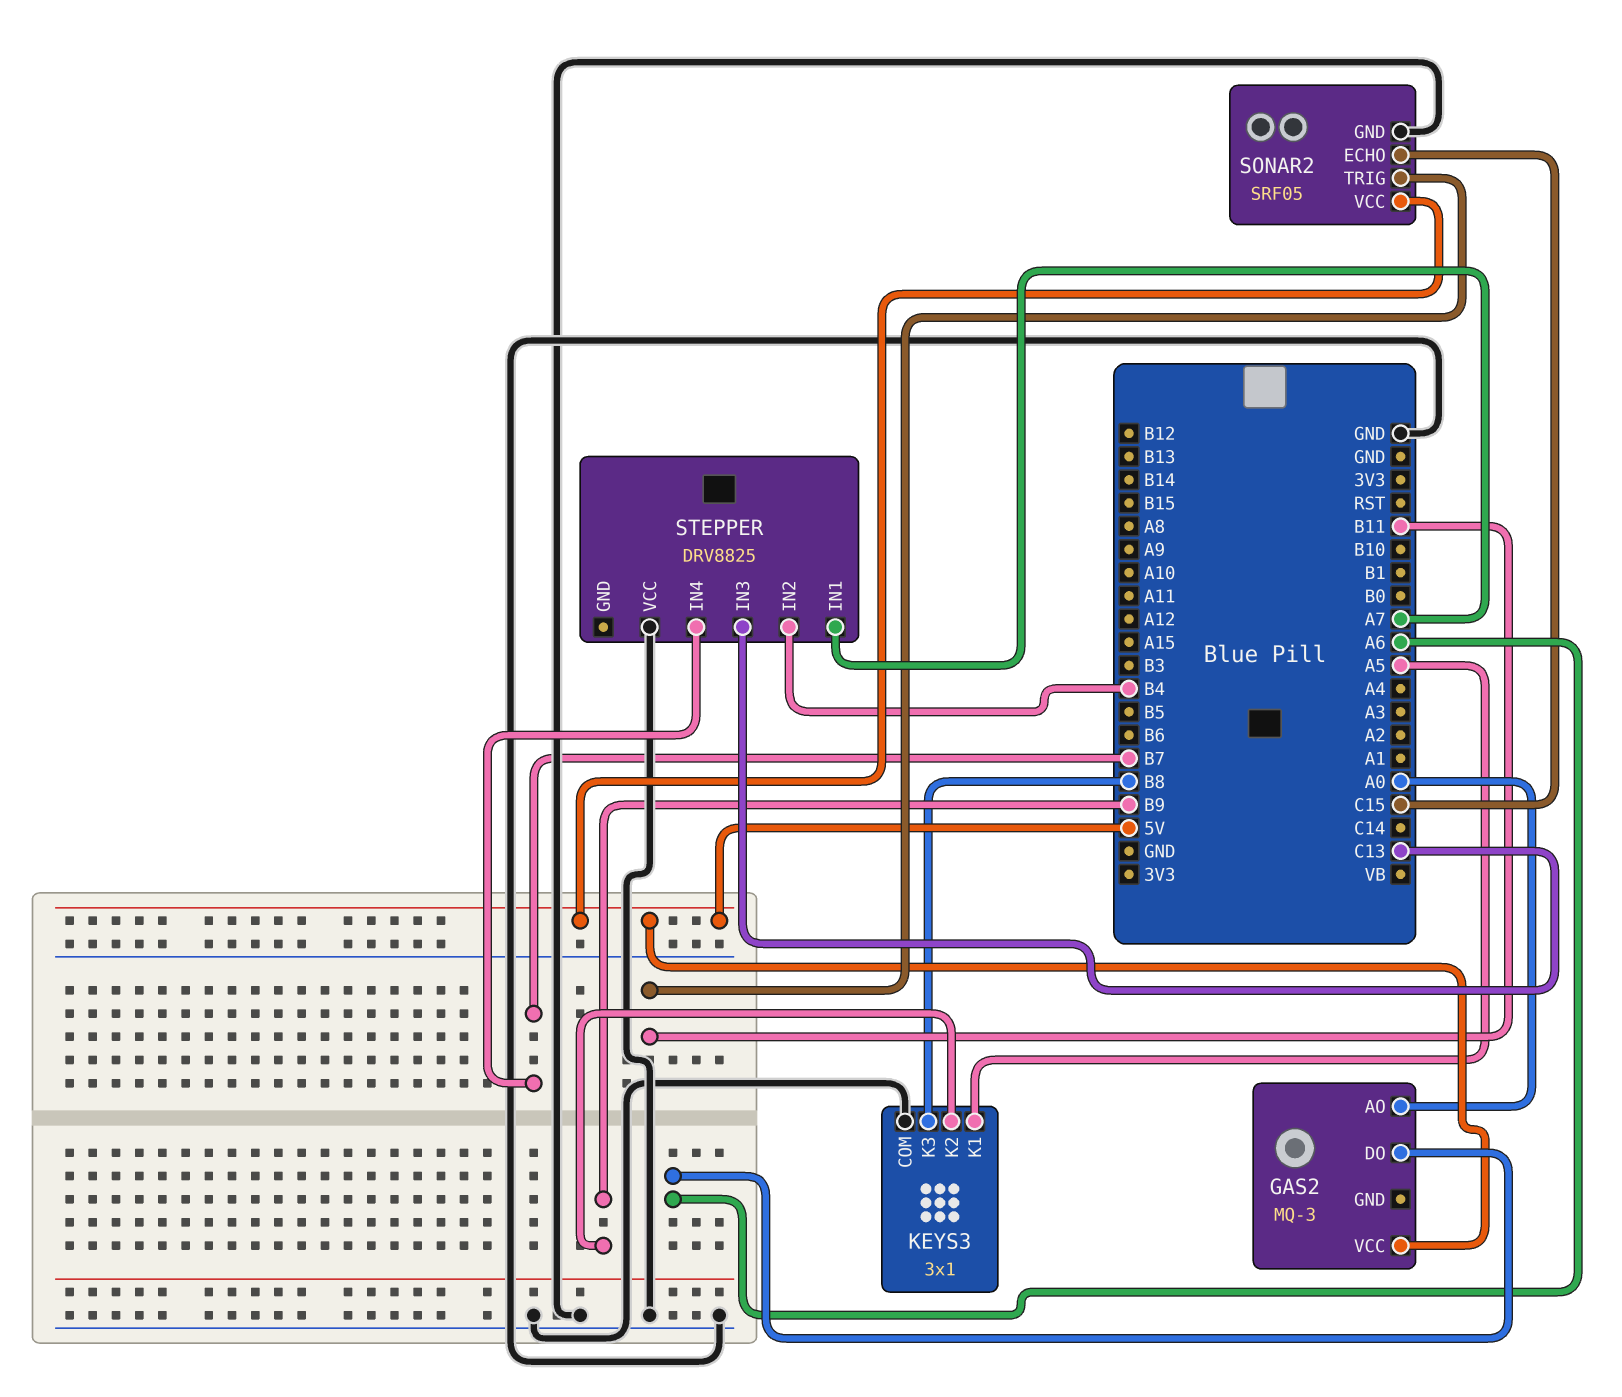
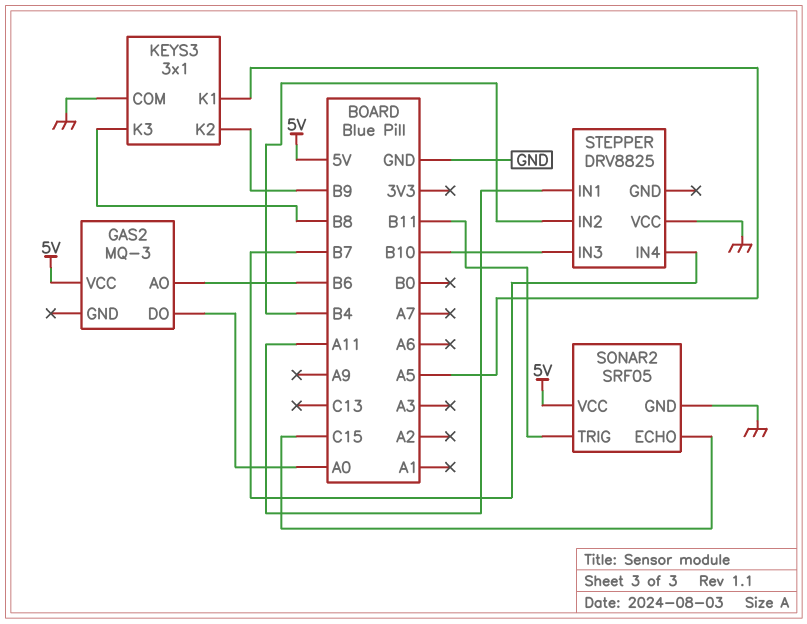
GAS2 pin AO: A0 -> B6
GAS2 pin DO: A6 -> A0
STEPPER pin IN1: A7 -> A11
STEPPER pin IN3: C13 -> B10

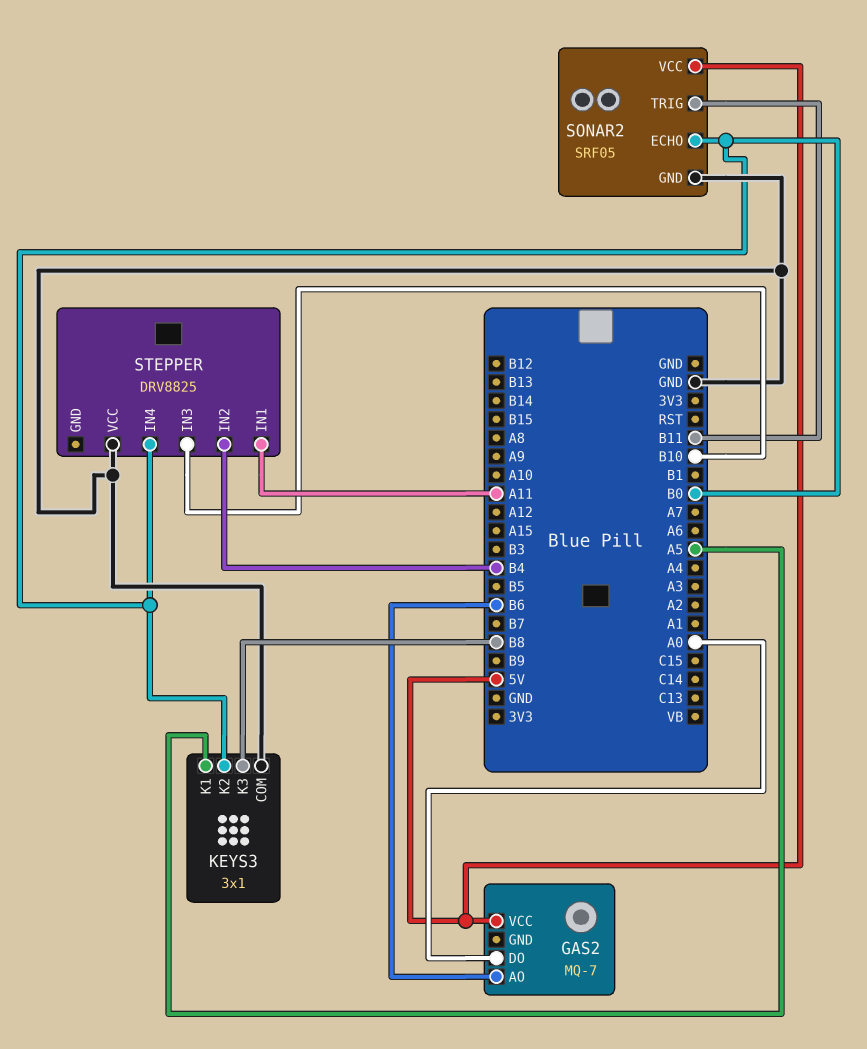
GAS2: MQ-3 -> MQ-7
KEYS3 pin K2: B9 -> B0
SONAR2 pin ECHO: C15 -> B0
STEPPER pin IN4: B7 -> B0

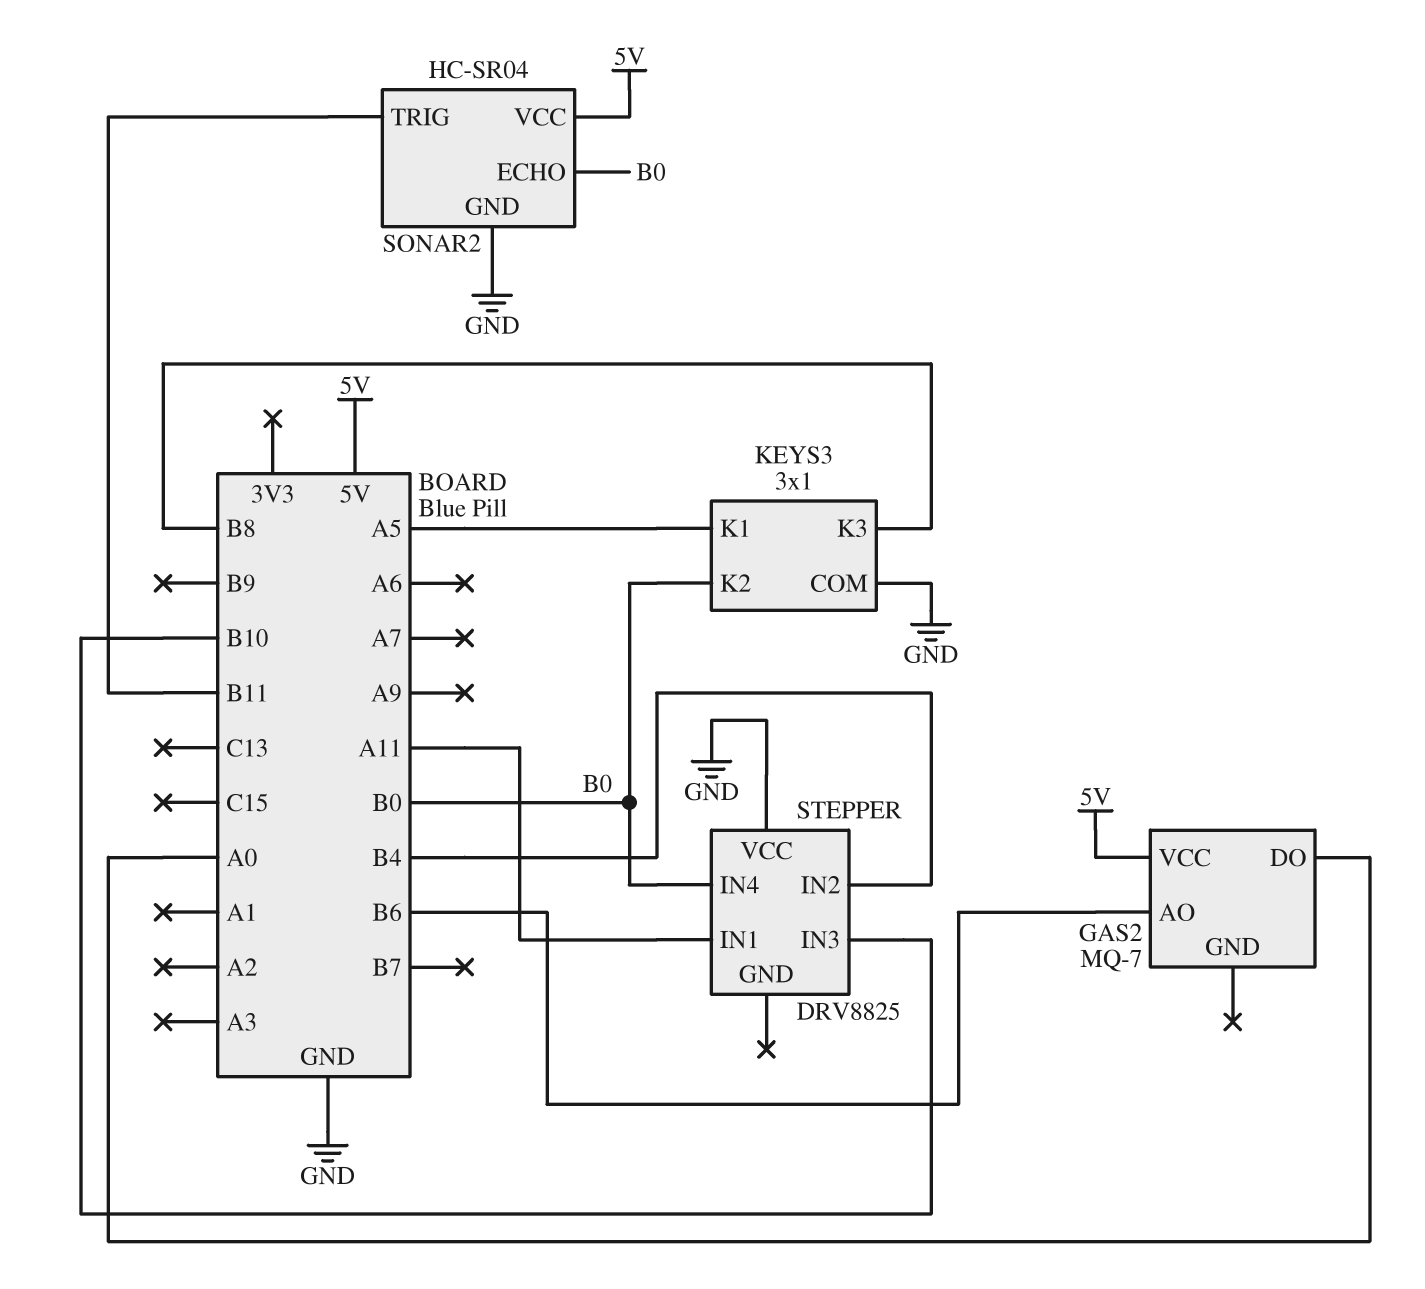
SONAR2: SRF05 -> HC-SR04

